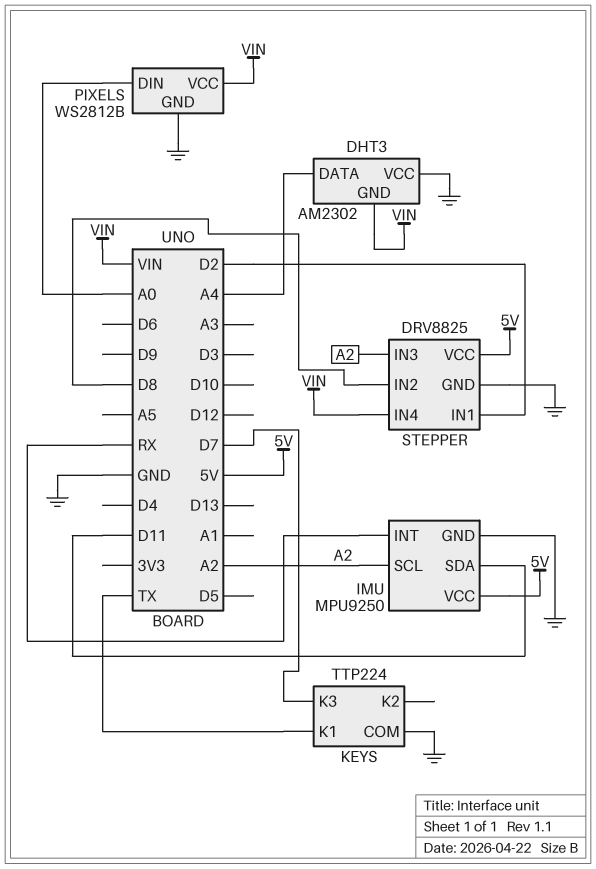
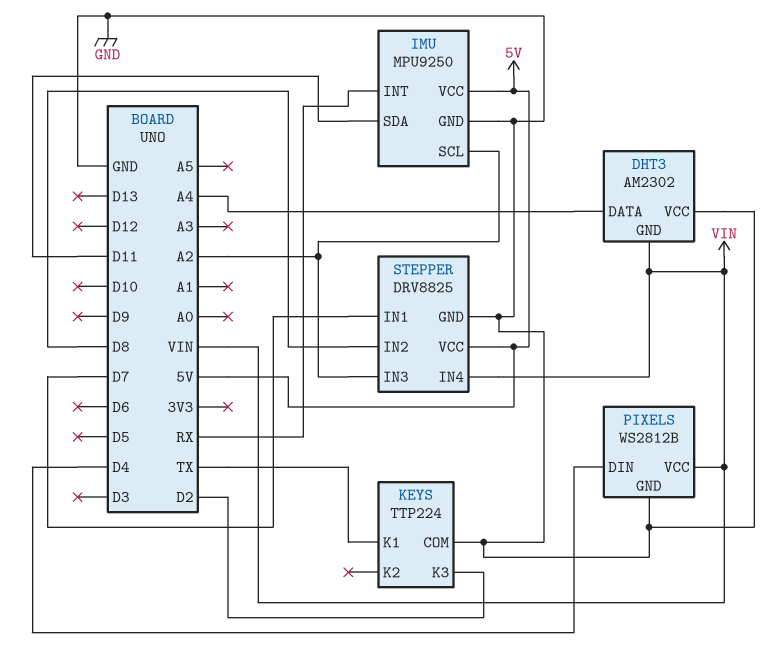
KEYS pin K3: D7 -> D2
PIXELS pin DIN: A0 -> D4
STEPPER pin IN1: D2 -> D7

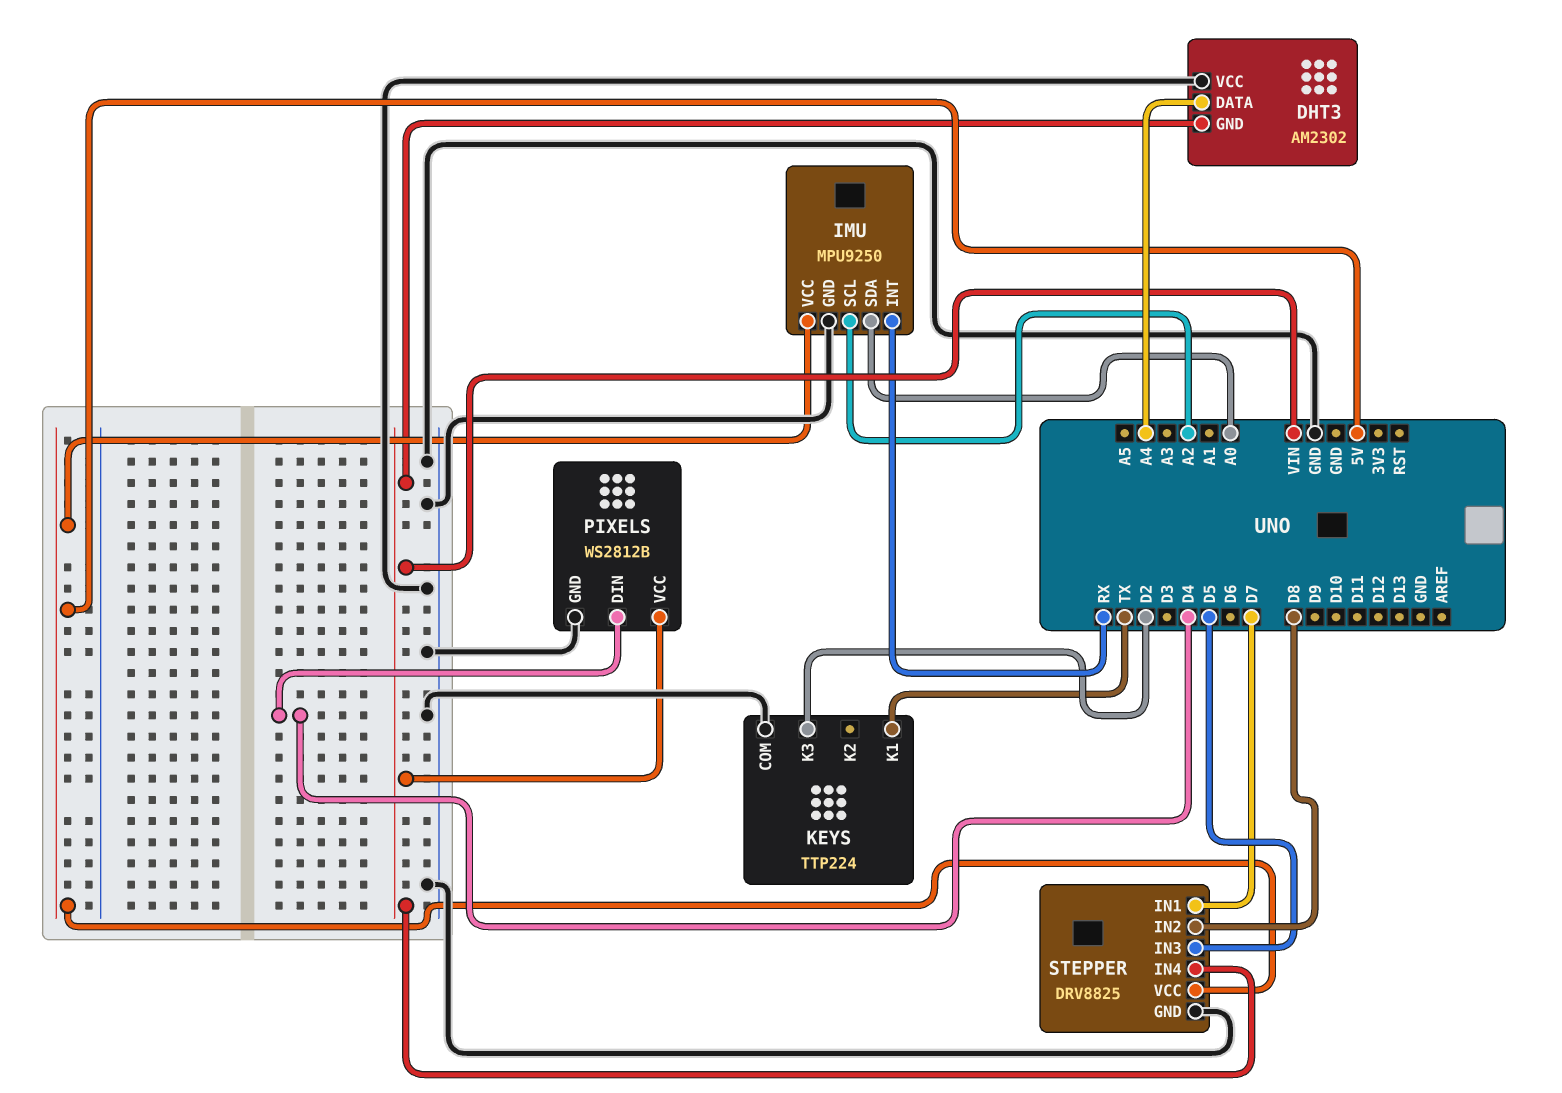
IMU pin SDA: D11 -> A0
STEPPER pin IN3: A2 -> D5

